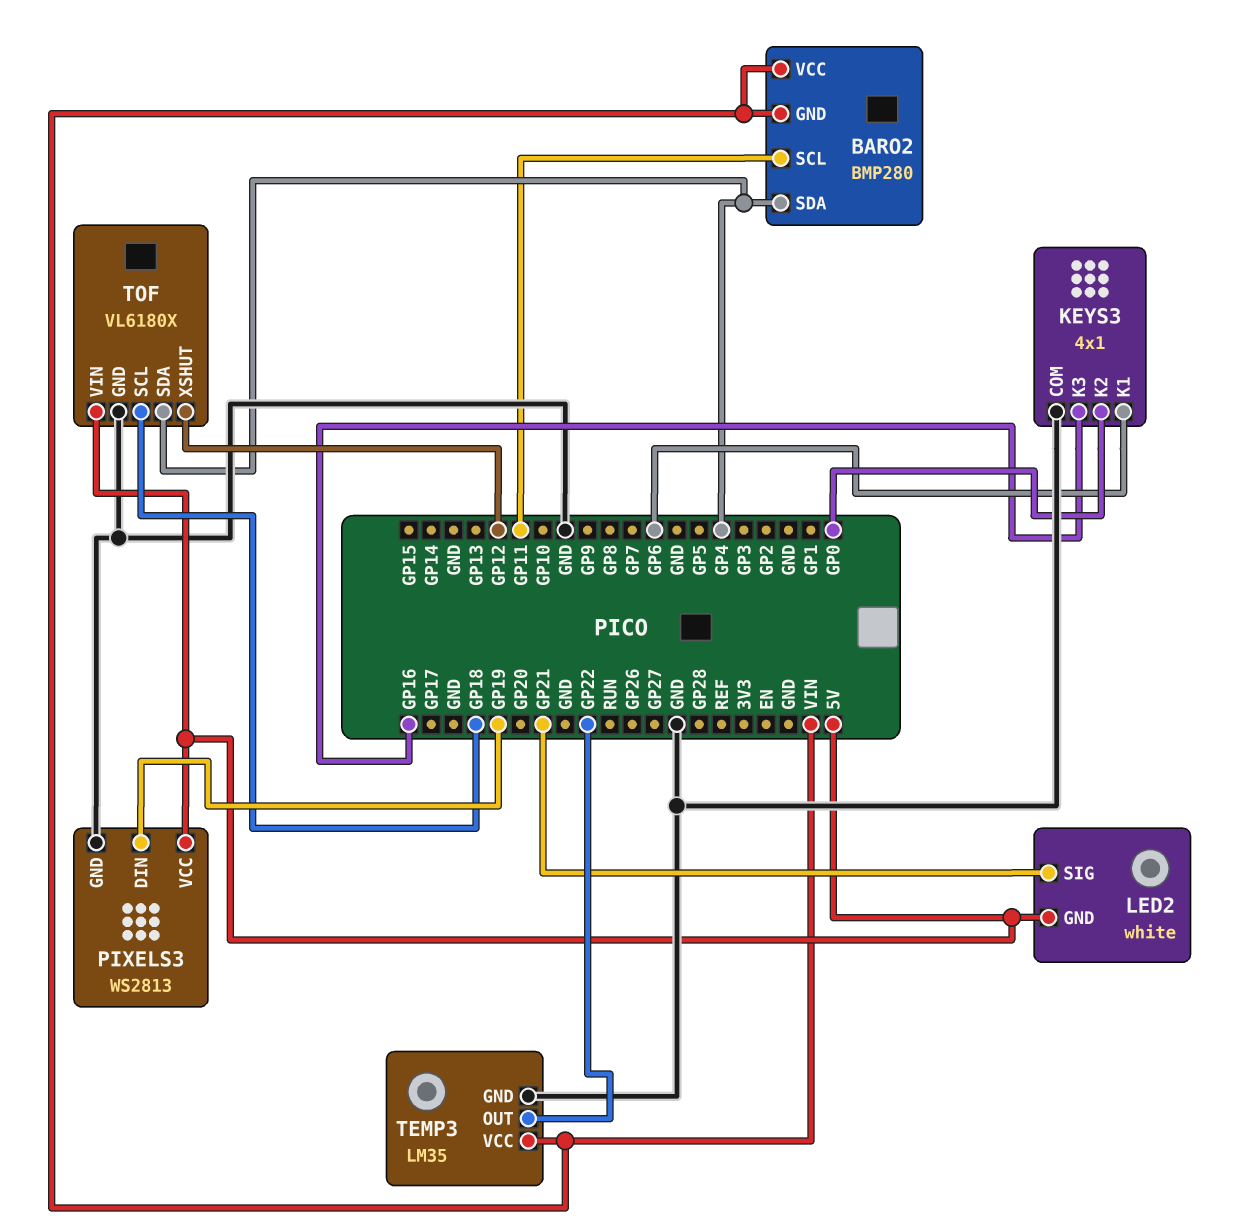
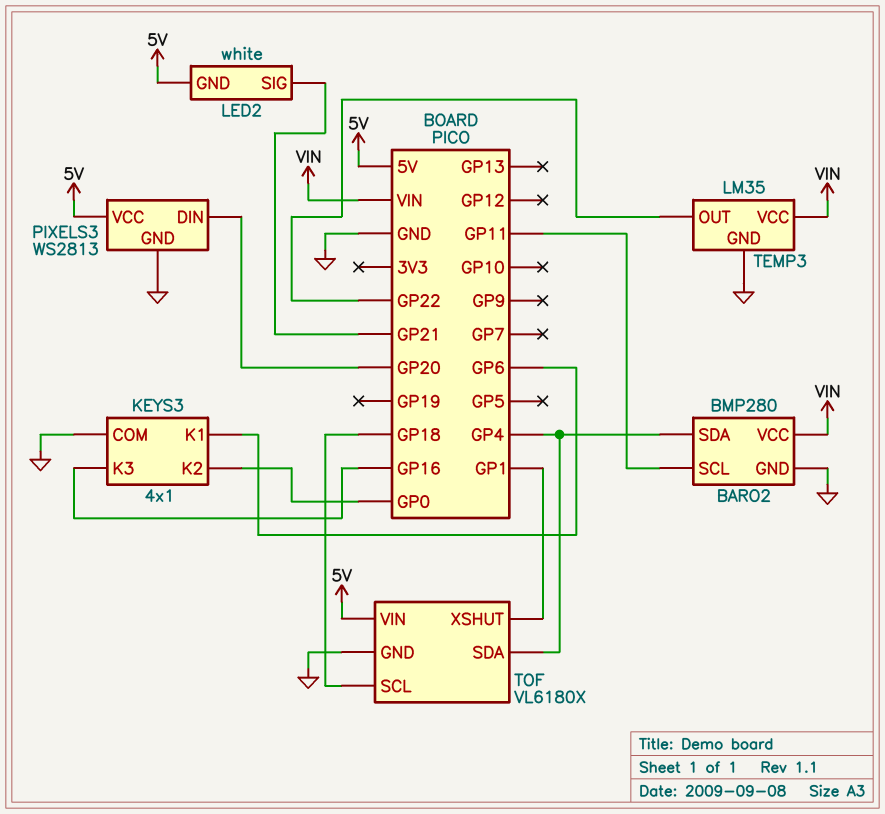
BARO2 pin GND: VIN -> GND
PIXELS3 pin DIN: GP19 -> GP20
TOF pin XSHUT: GP12 -> GP1

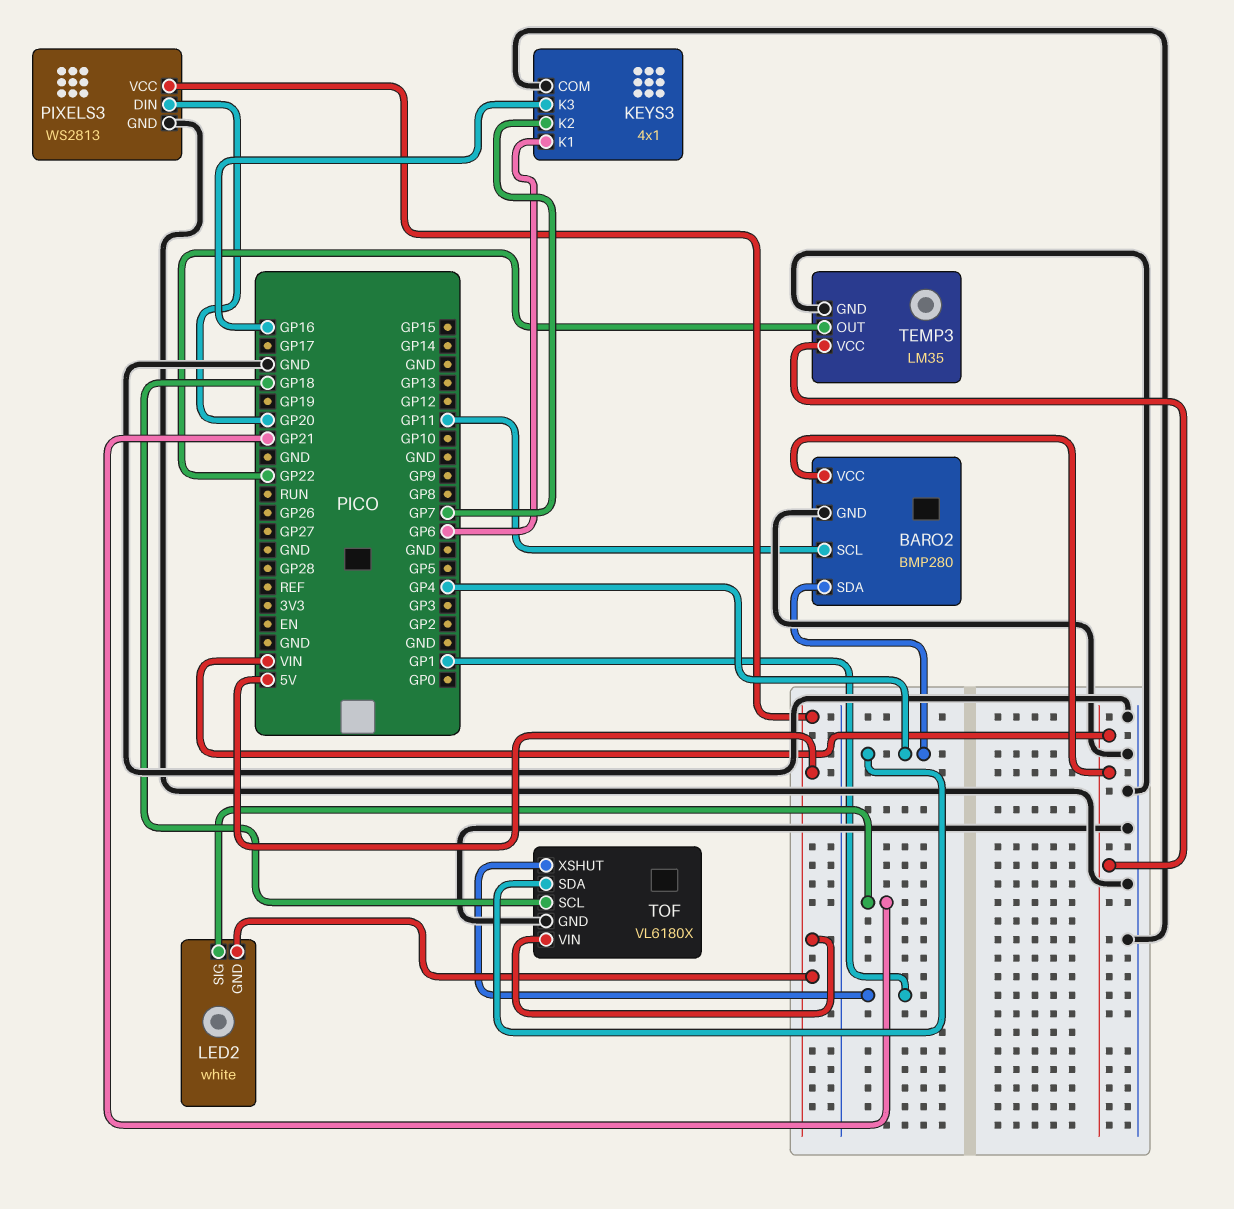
KEYS3 pin K2: GP0 -> GP7

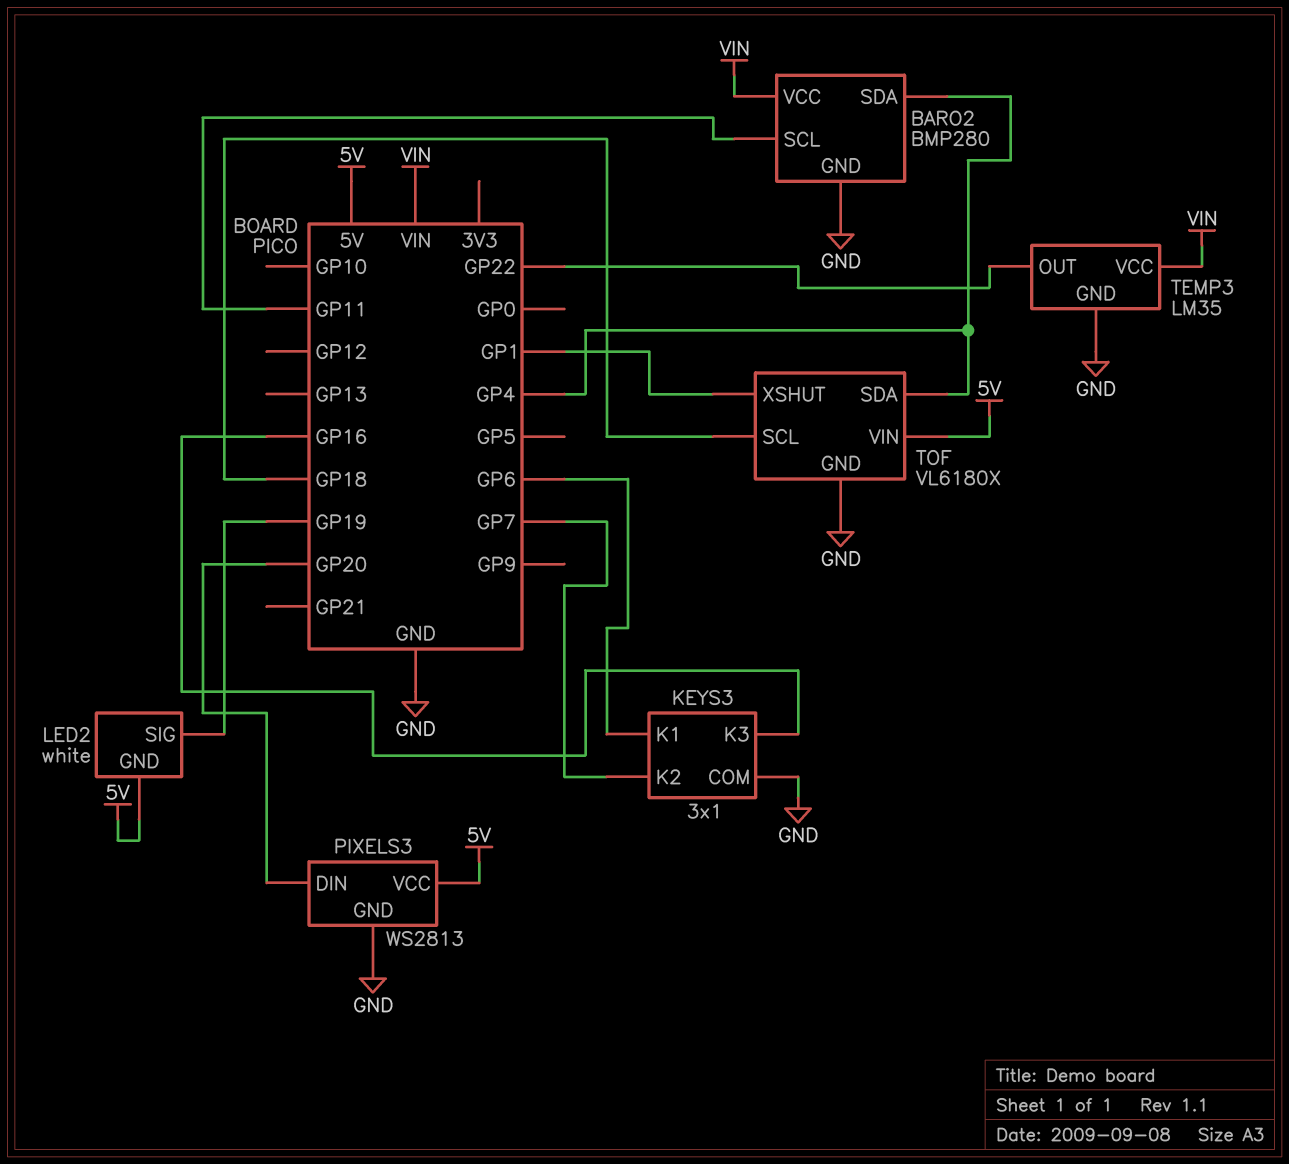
KEYS3: 4x1 -> 3x1
LED2 pin SIG: GP21 -> GP19

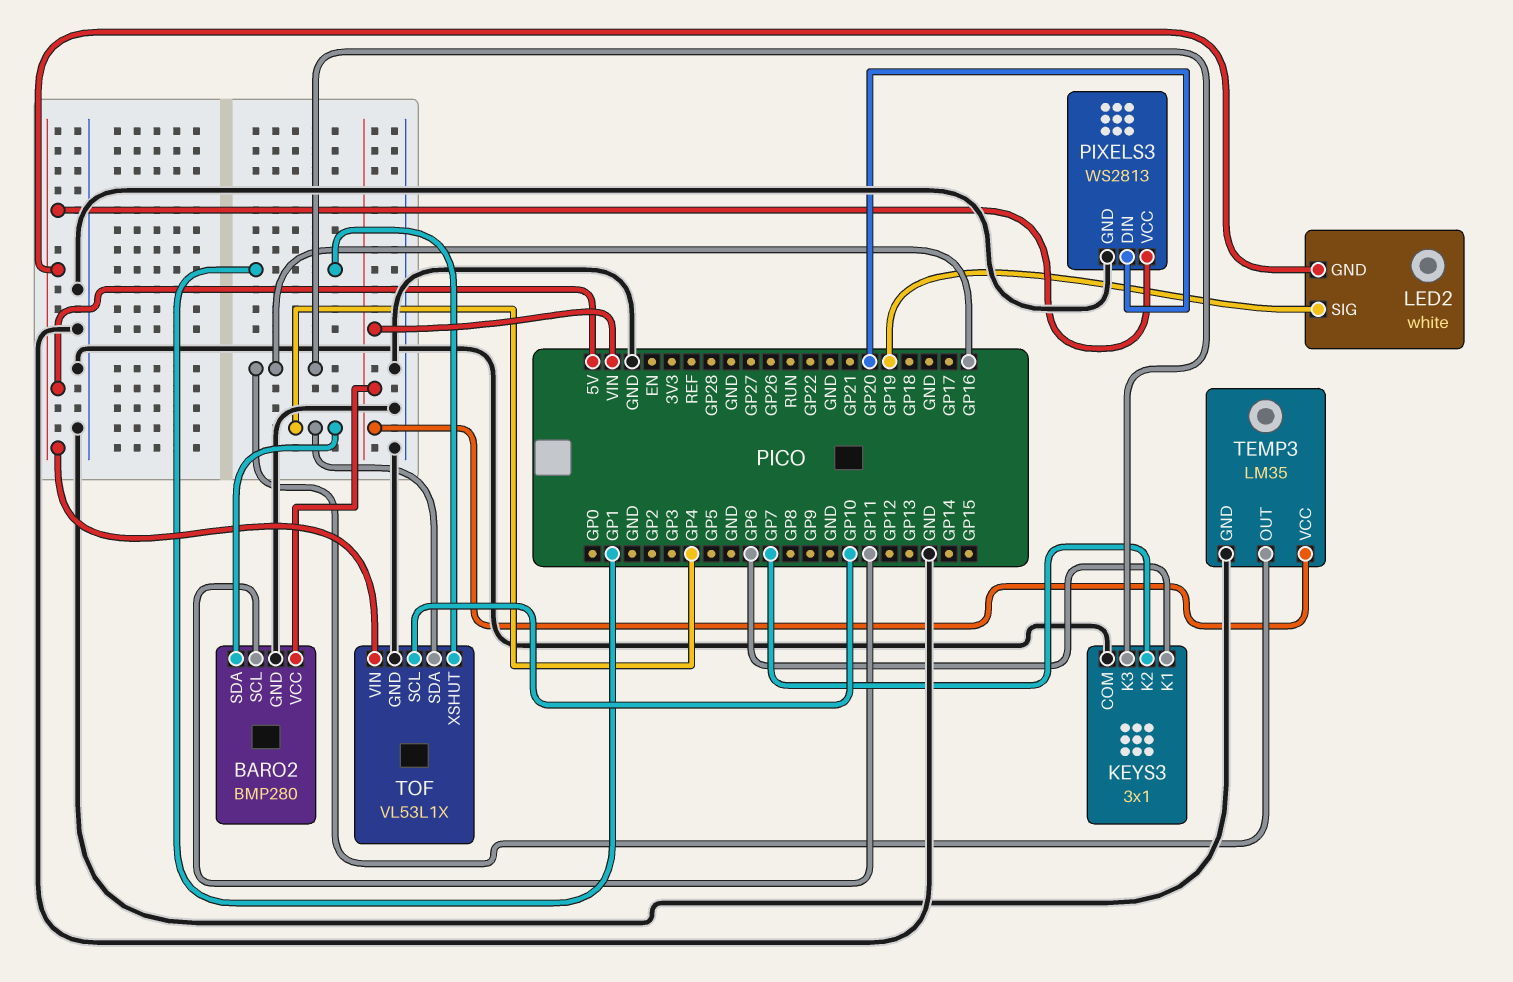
TEMP3 pin OUT: GP22 -> GP16
TOF: VL6180X -> VL53L1X
TOF pin SCL: GP18 -> GP10

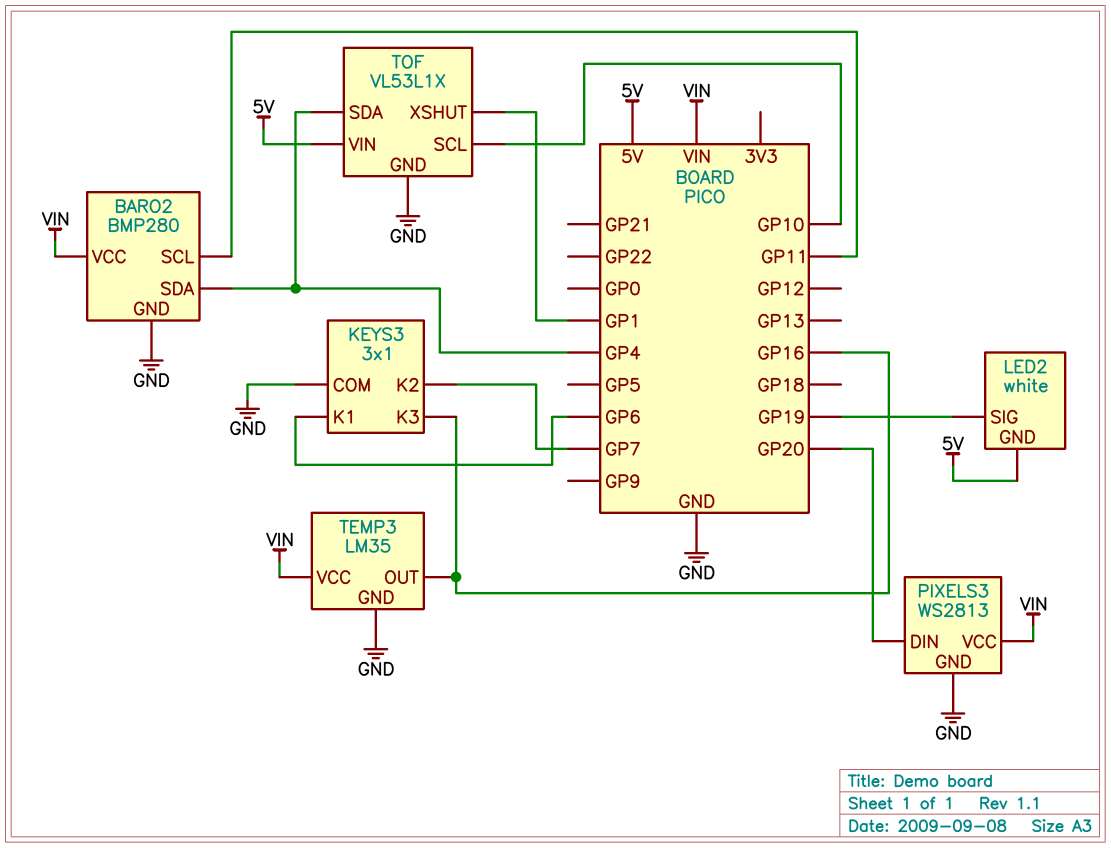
PIXELS3 pin VCC: 5V -> VIN

